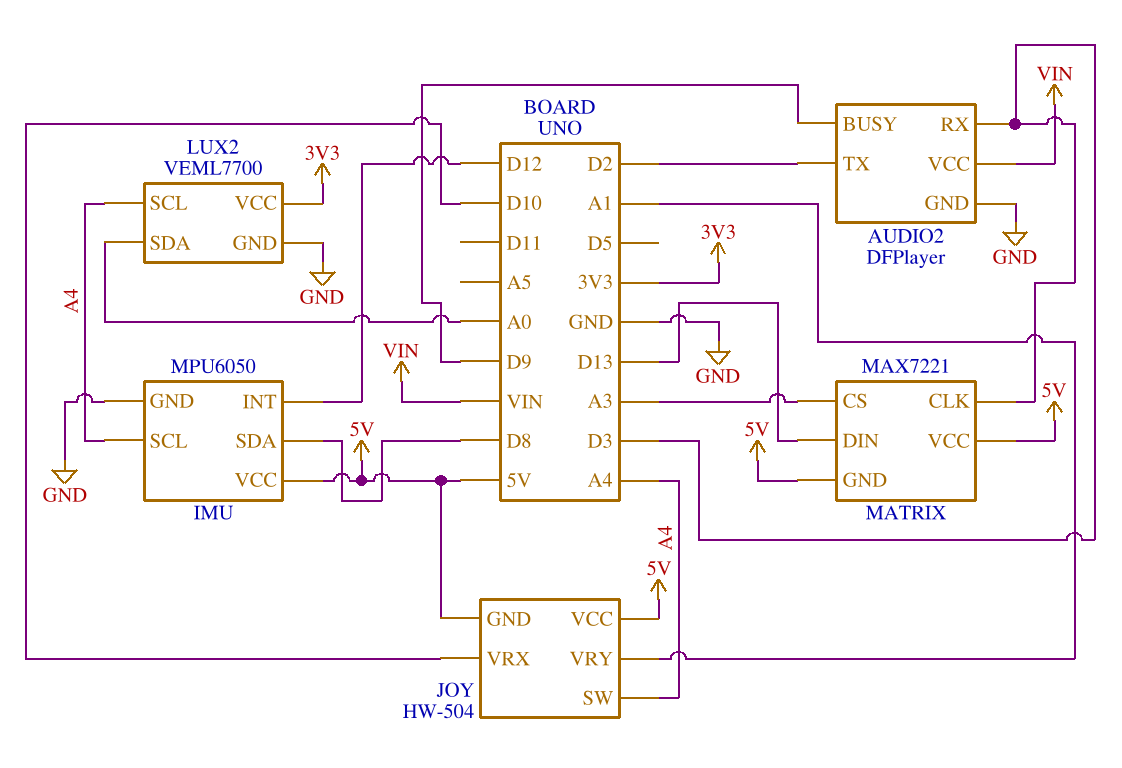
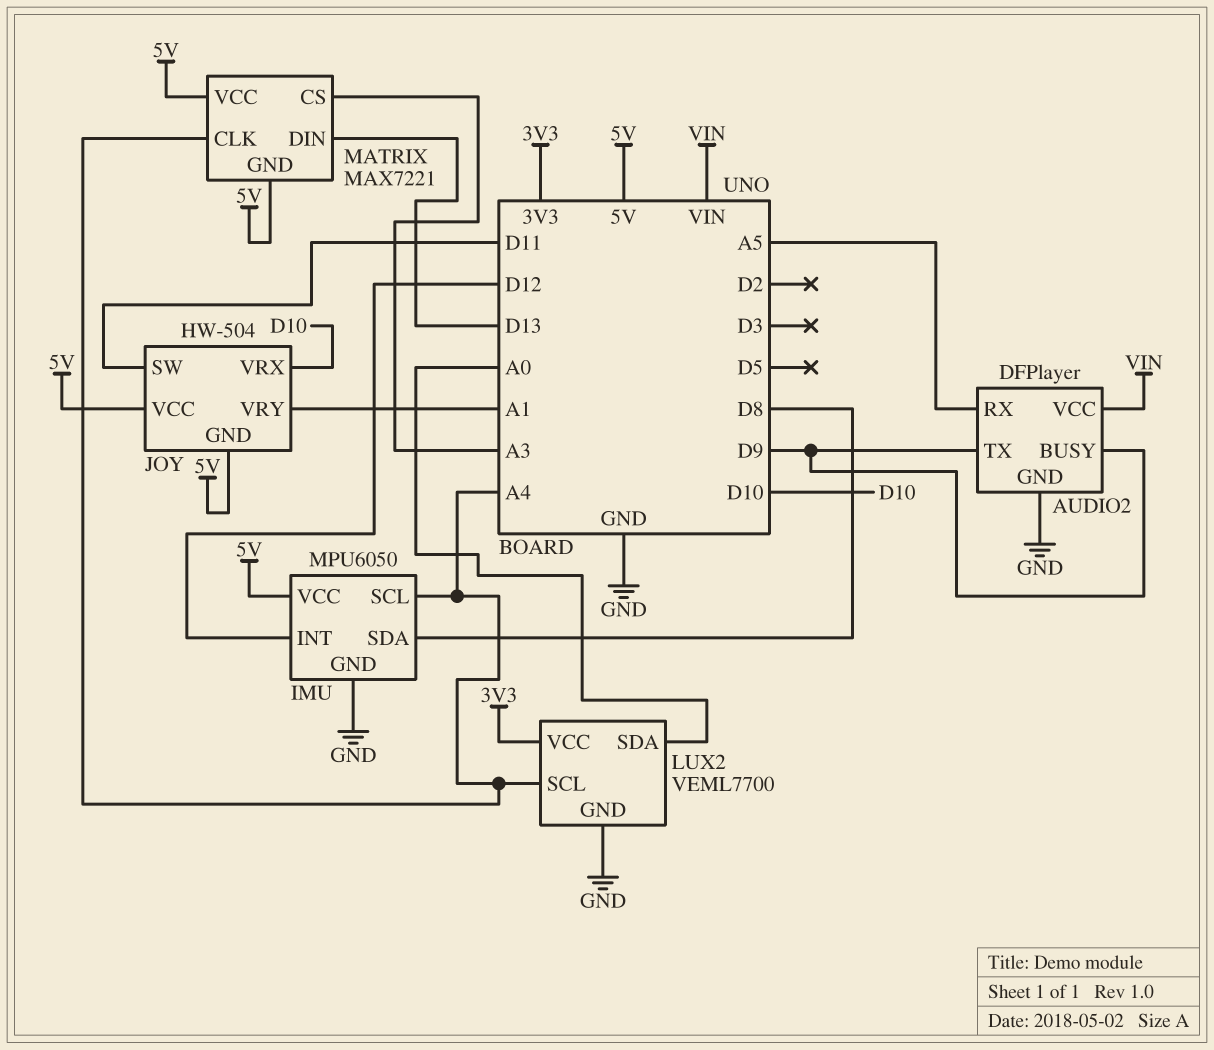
AUDIO2 pin RX: D3 -> A5
AUDIO2 pin TX: D2 -> D9
JOY pin SW: A4 -> D11
MATRIX pin CLK: D3 -> A4

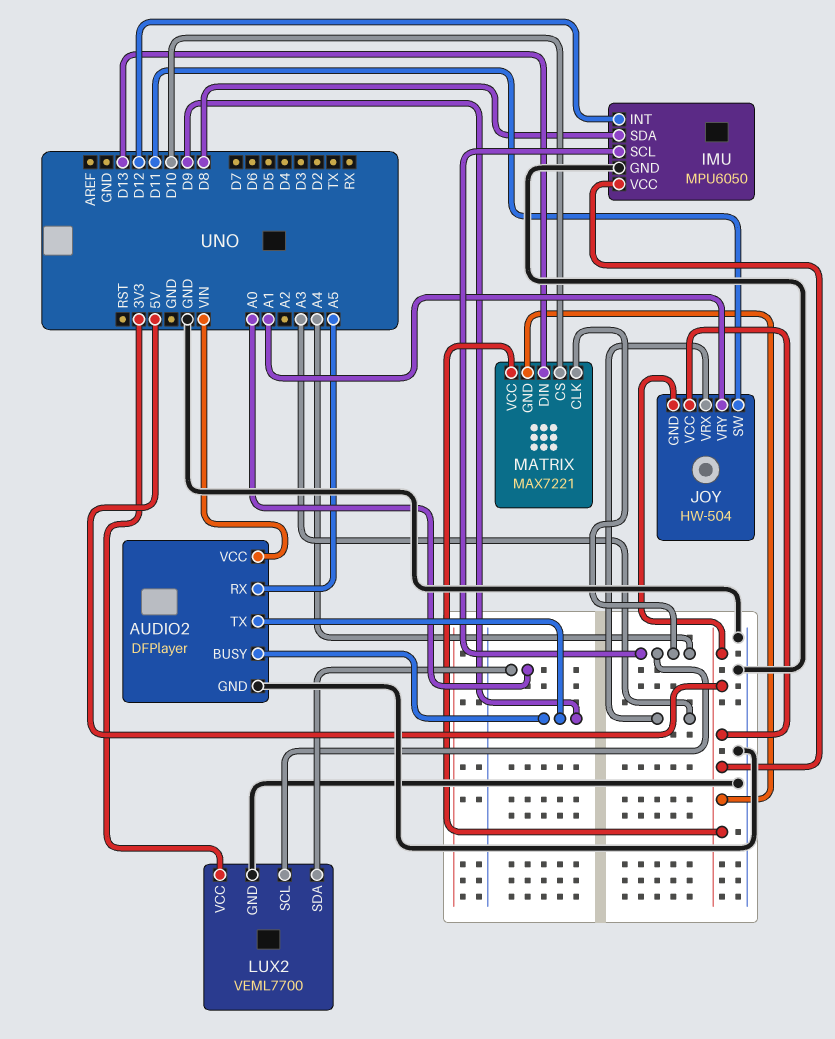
JOY pin VRX: D10 -> A3
MATRIX pin CS: A3 -> D10

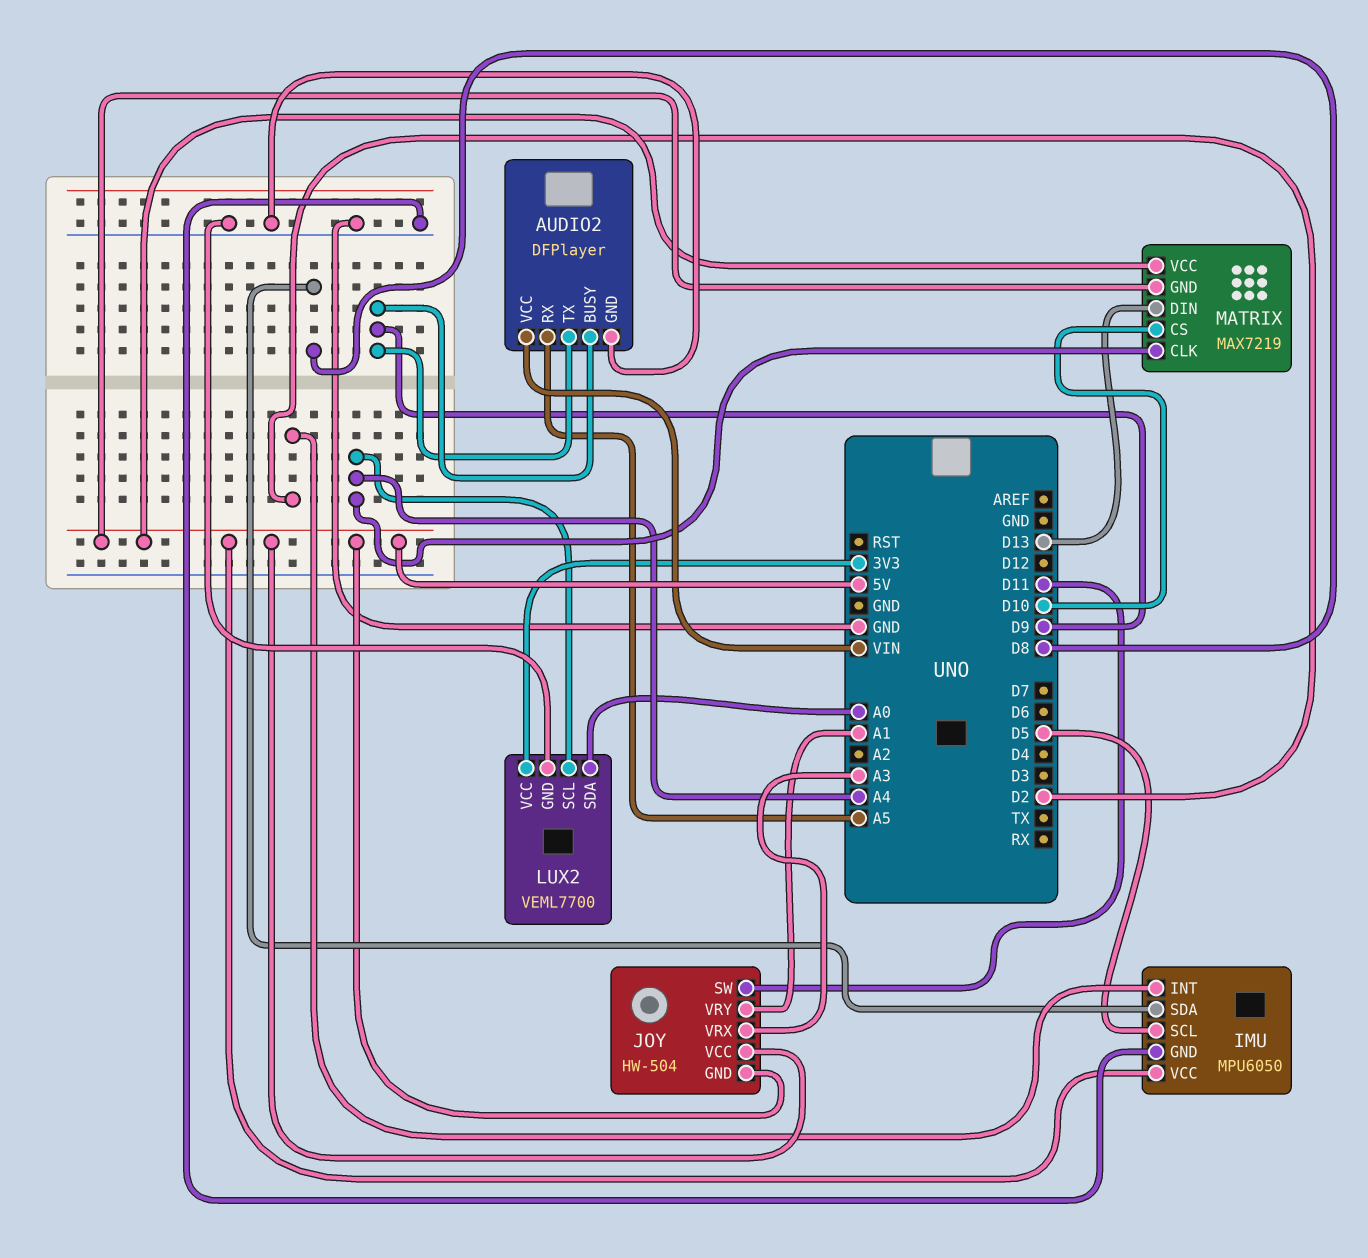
IMU pin INT: D12 -> D2
IMU pin SCL: A4 -> D5
MATRIX: MAX7221 -> MAX7219

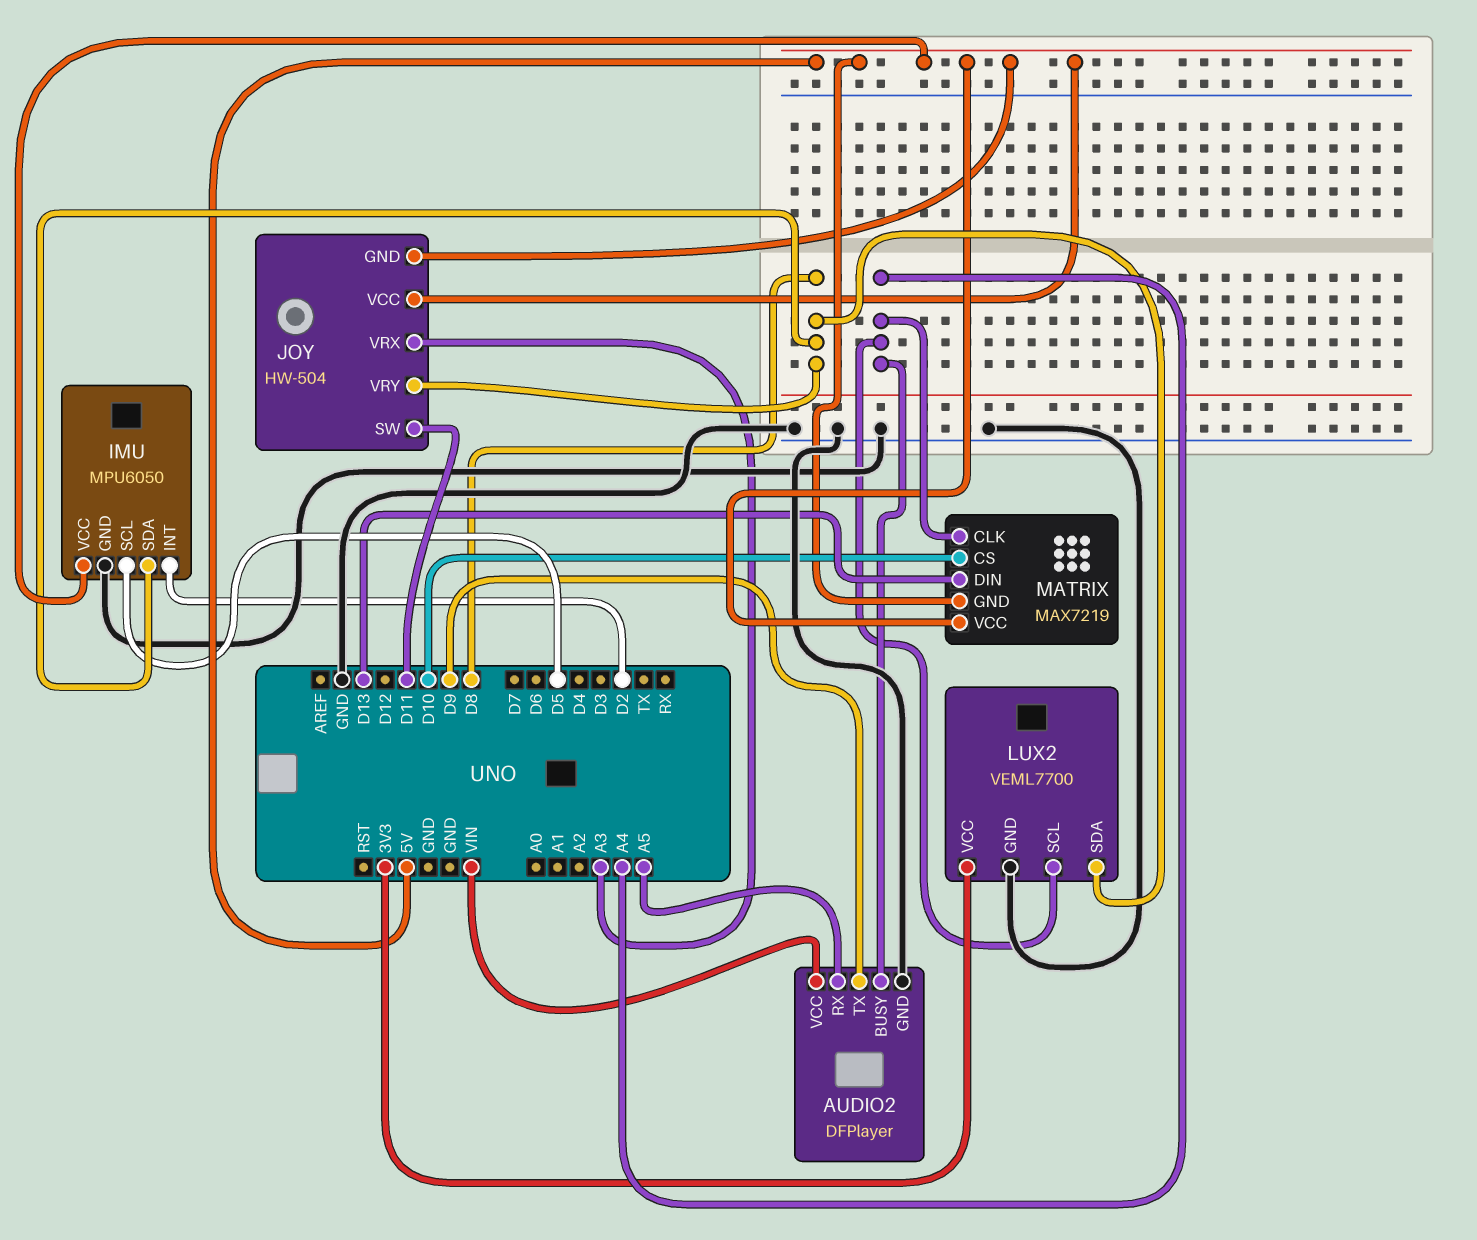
AUDIO2 pin BUSY: D9 -> A4
JOY pin VRY: A1 -> D8
LUX2 pin SDA: A0 -> D8

